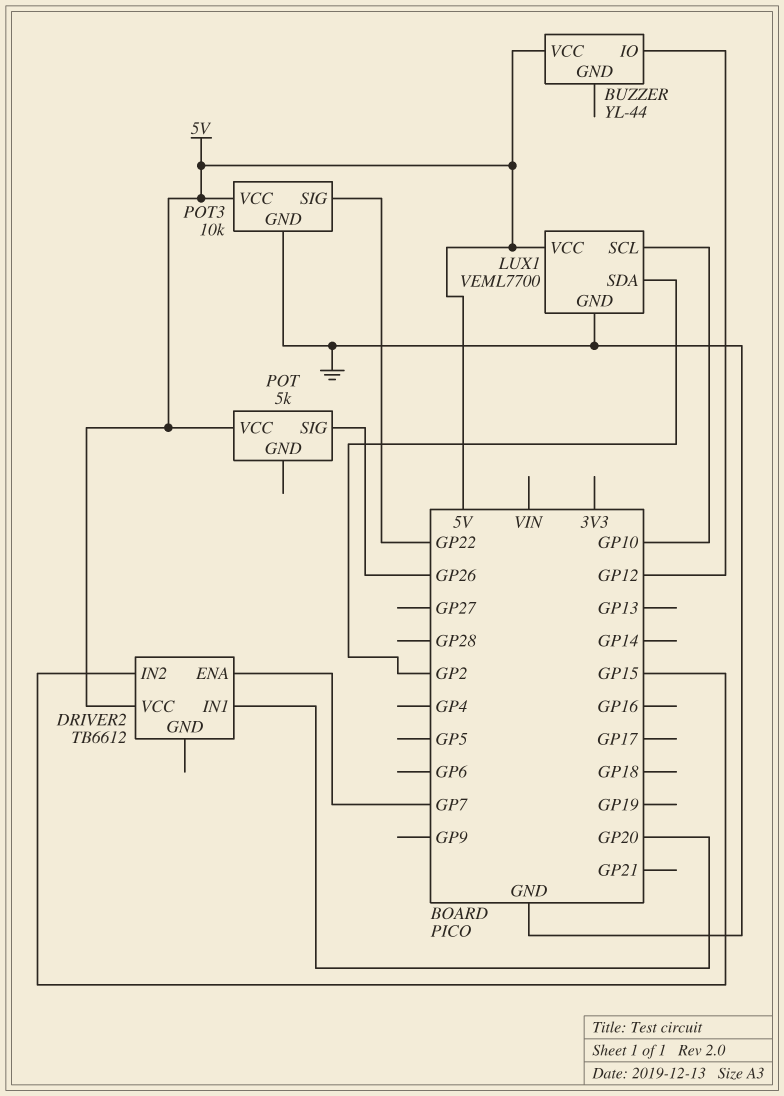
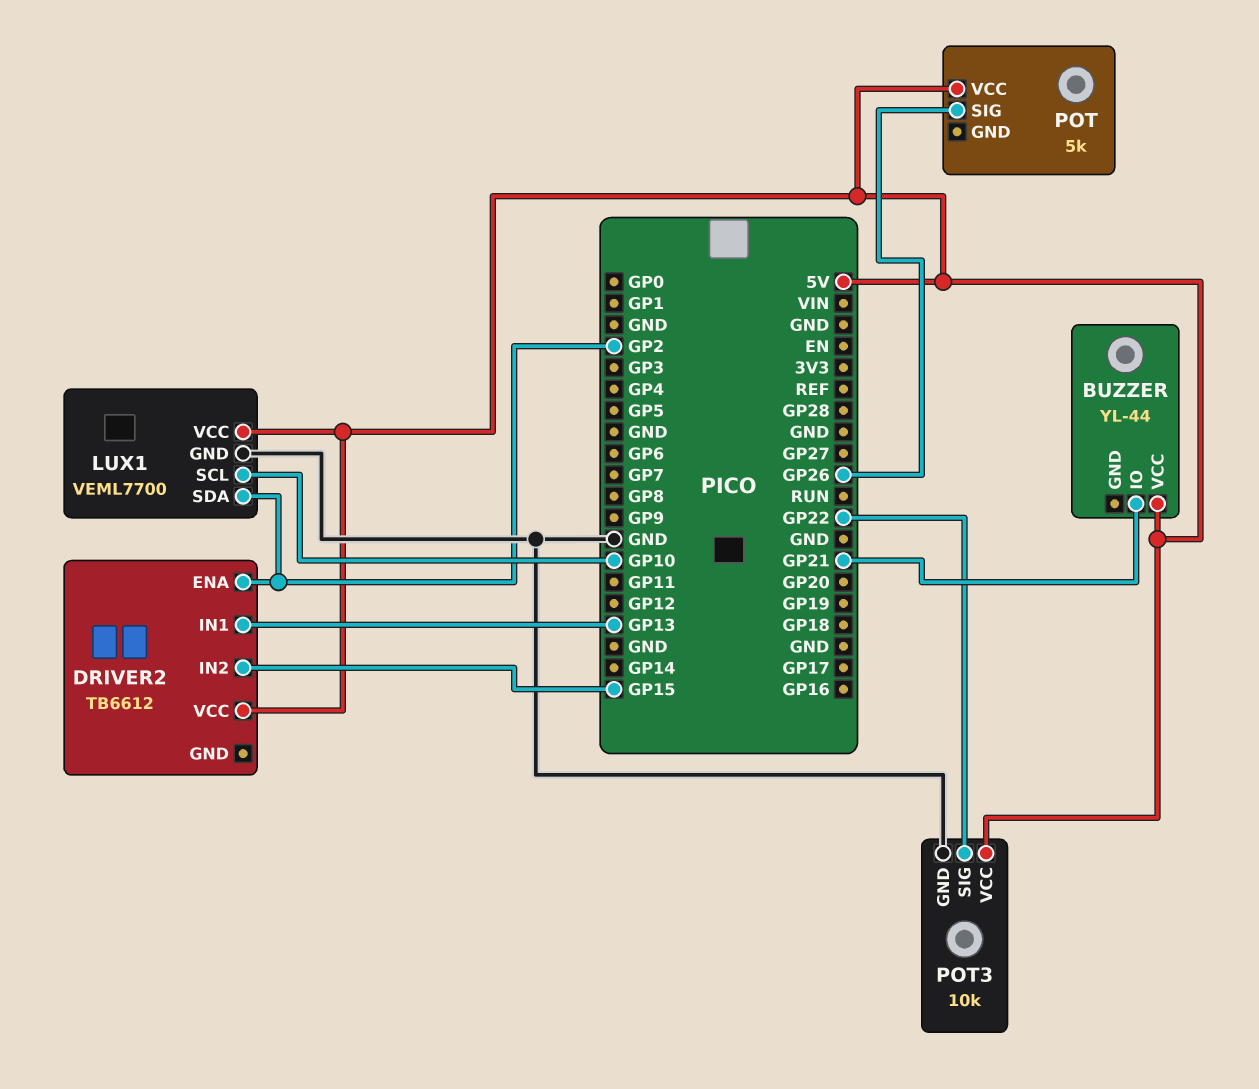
BUZZER pin IO: GP12 -> GP21
DRIVER2 pin ENA: GP7 -> GP2
DRIVER2 pin IN1: GP20 -> GP13

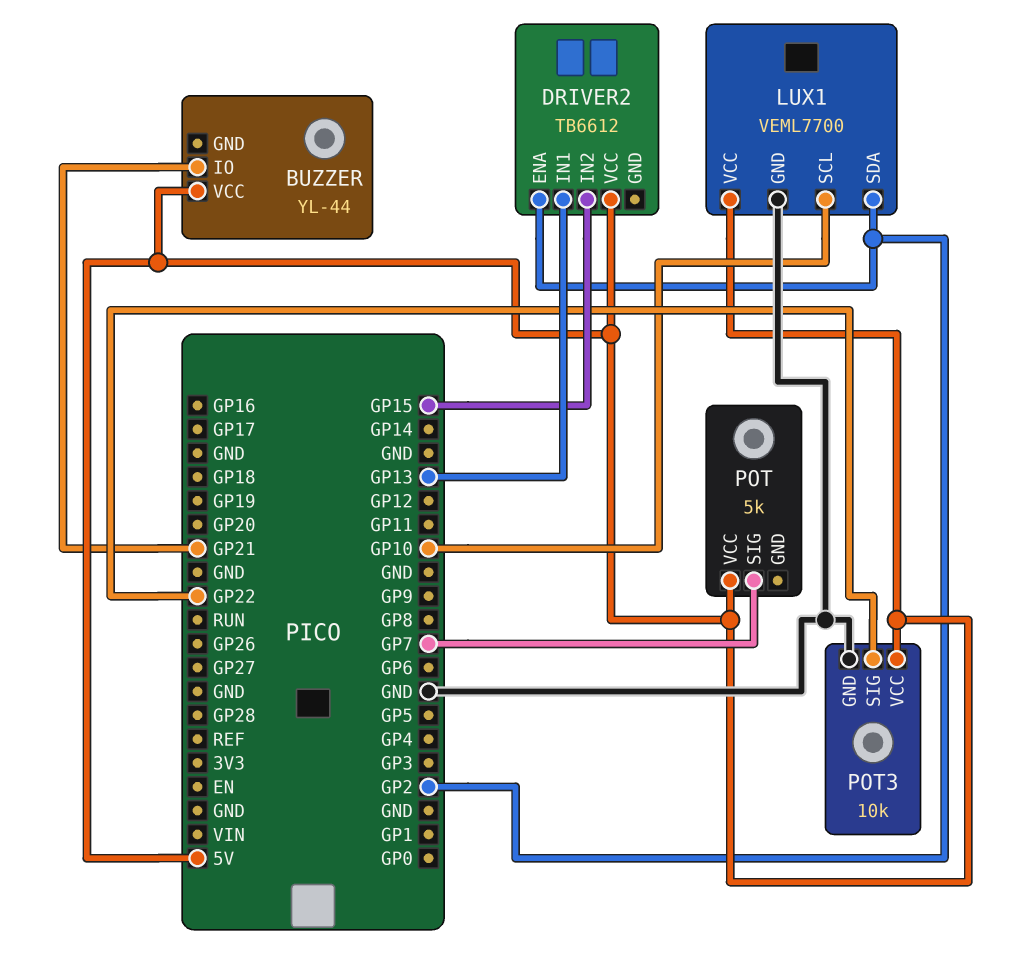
POT pin SIG: GP26 -> GP7

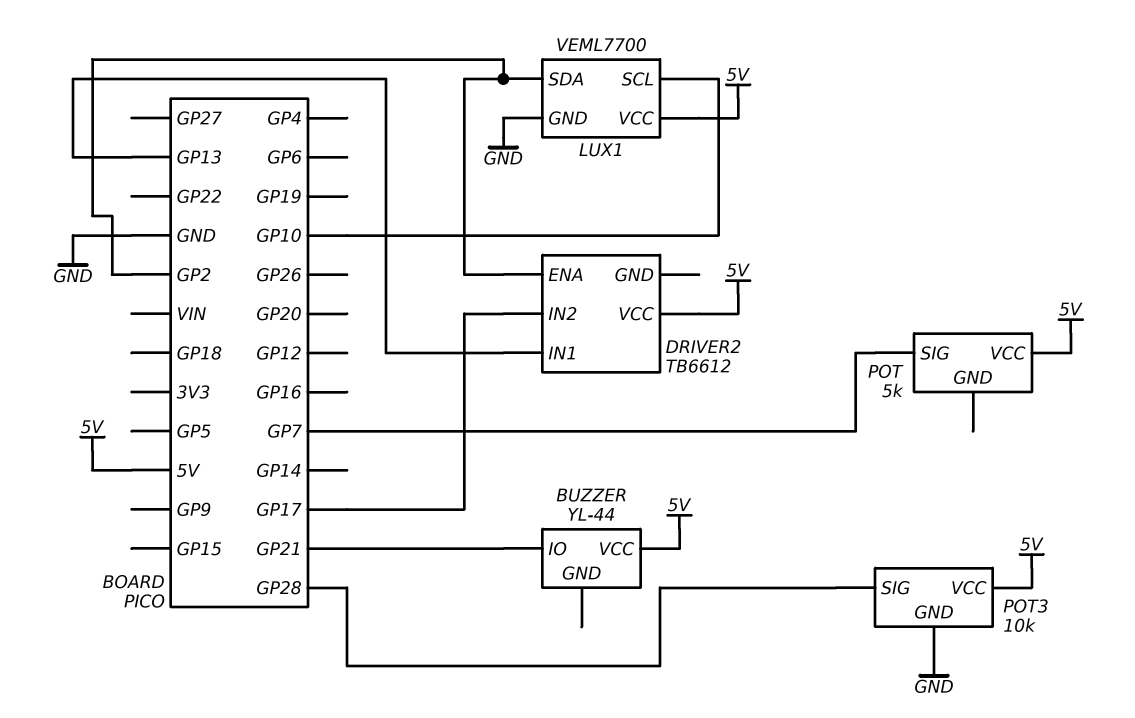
DRIVER2 pin IN2: GP15 -> GP17
POT3 pin SIG: GP22 -> GP28

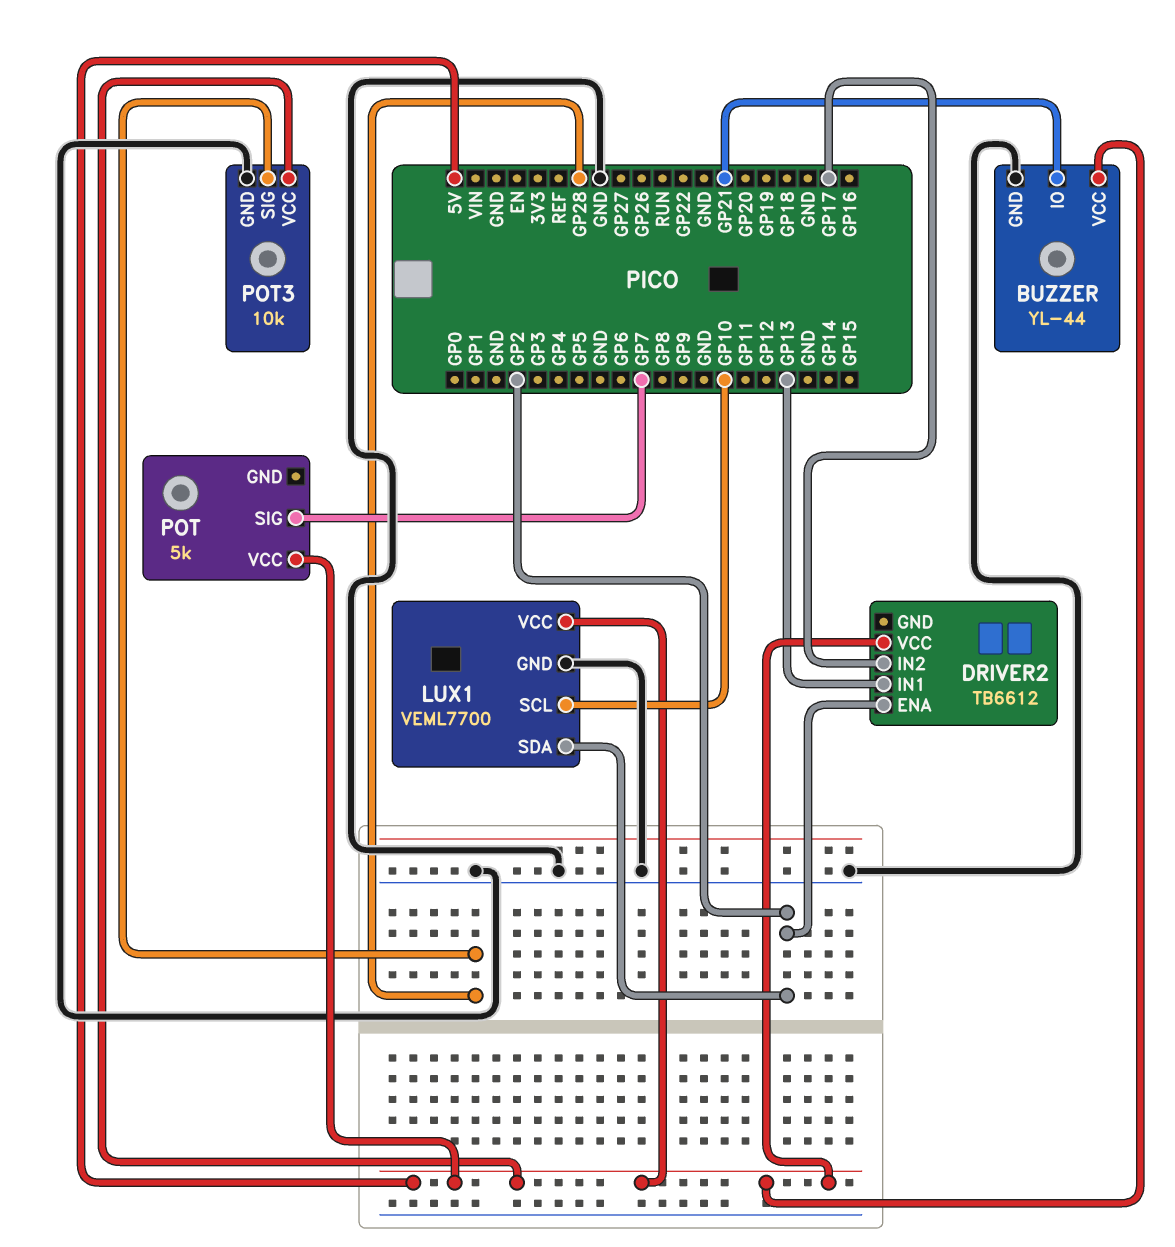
BUZZER pin GND: none -> GND

